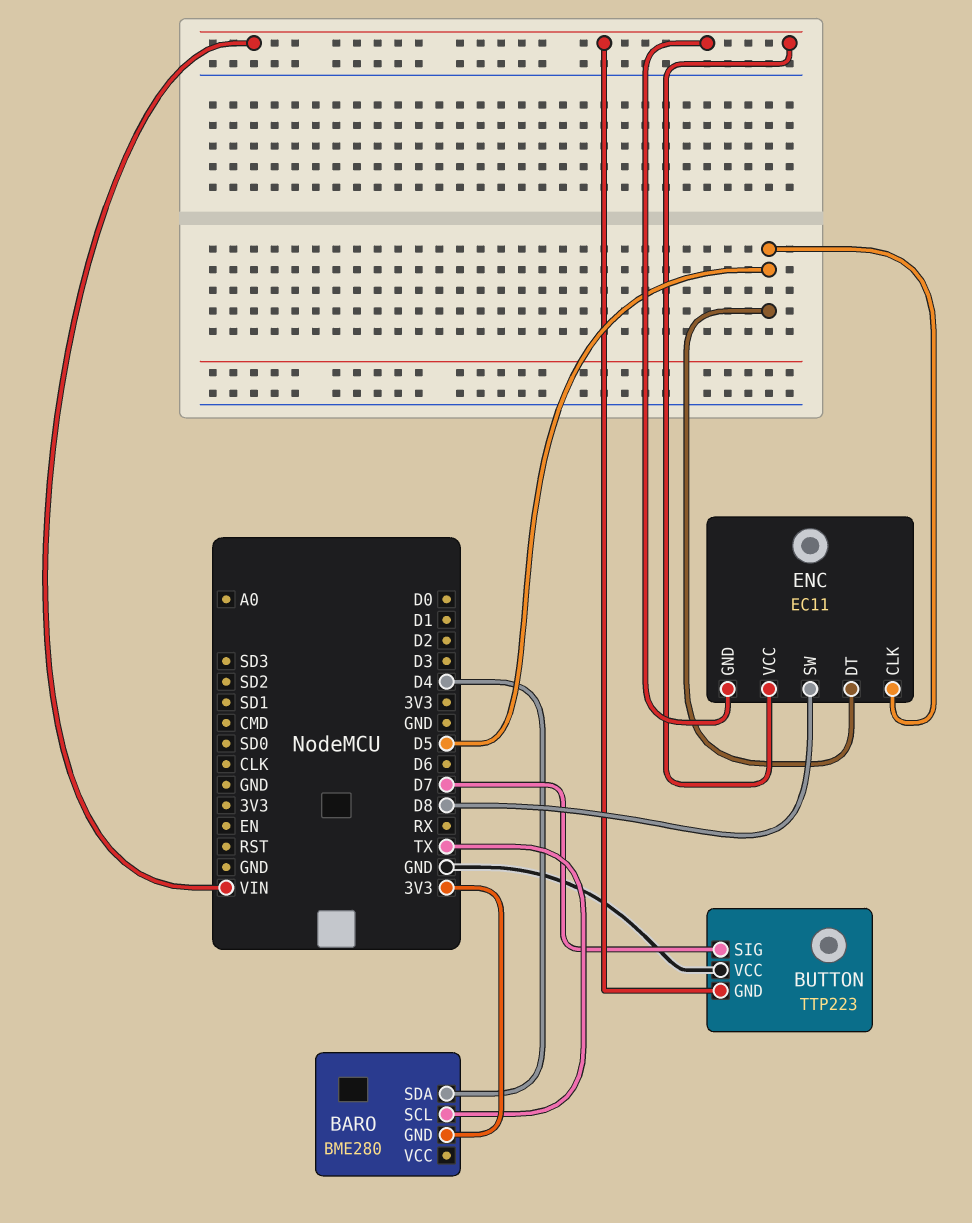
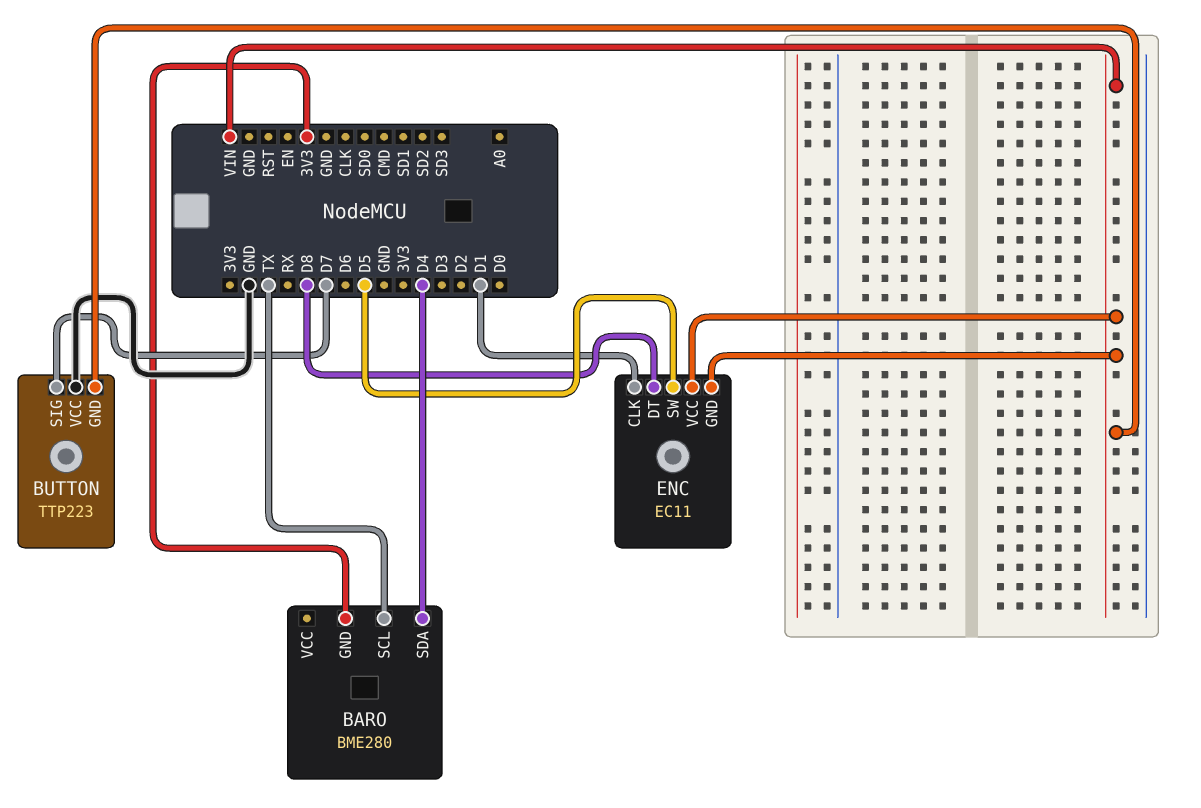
ENC pin CLK: D5 -> D1
ENC pin DT: D5 -> D8
ENC pin SW: D8 -> D5

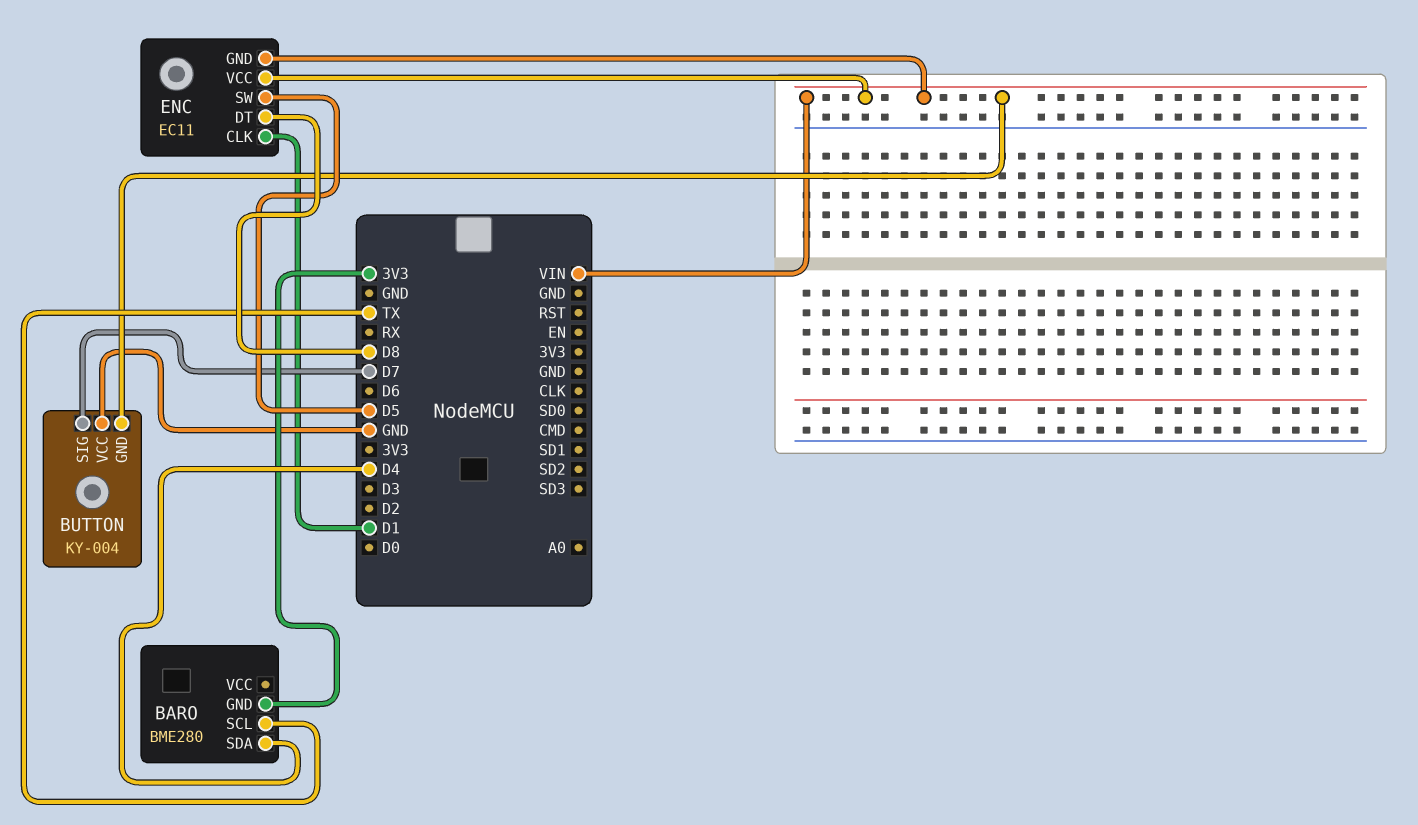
BUTTON: TTP223 -> KY-004

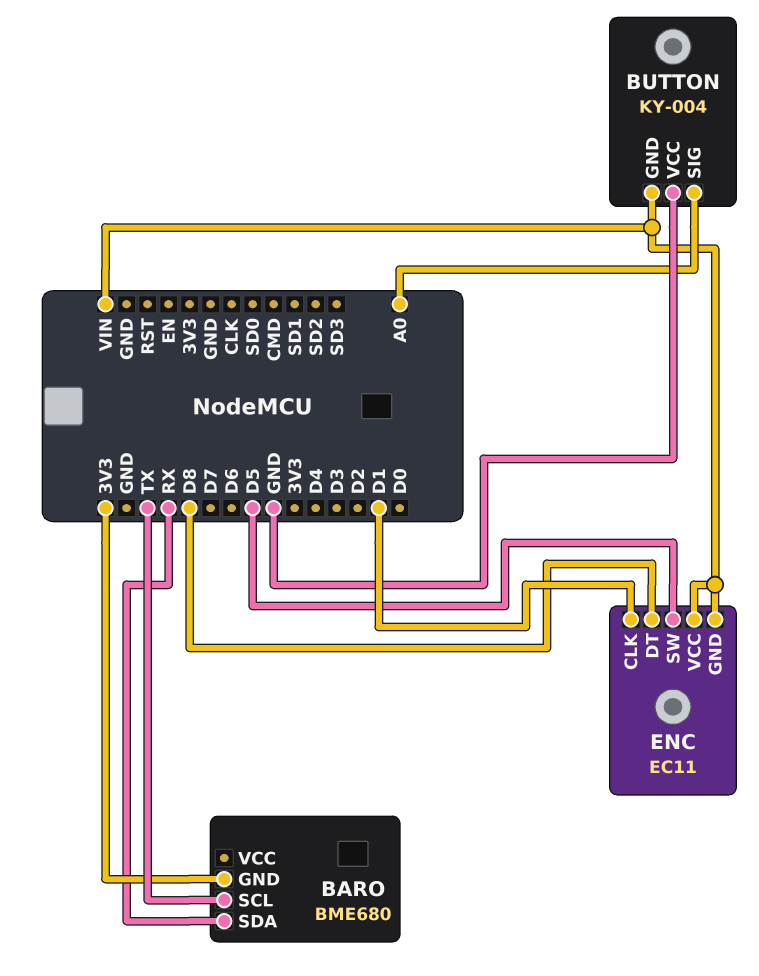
BARO: BME280 -> BME680
BARO pin SDA: D4 -> RX
BUTTON pin SIG: D7 -> A0

